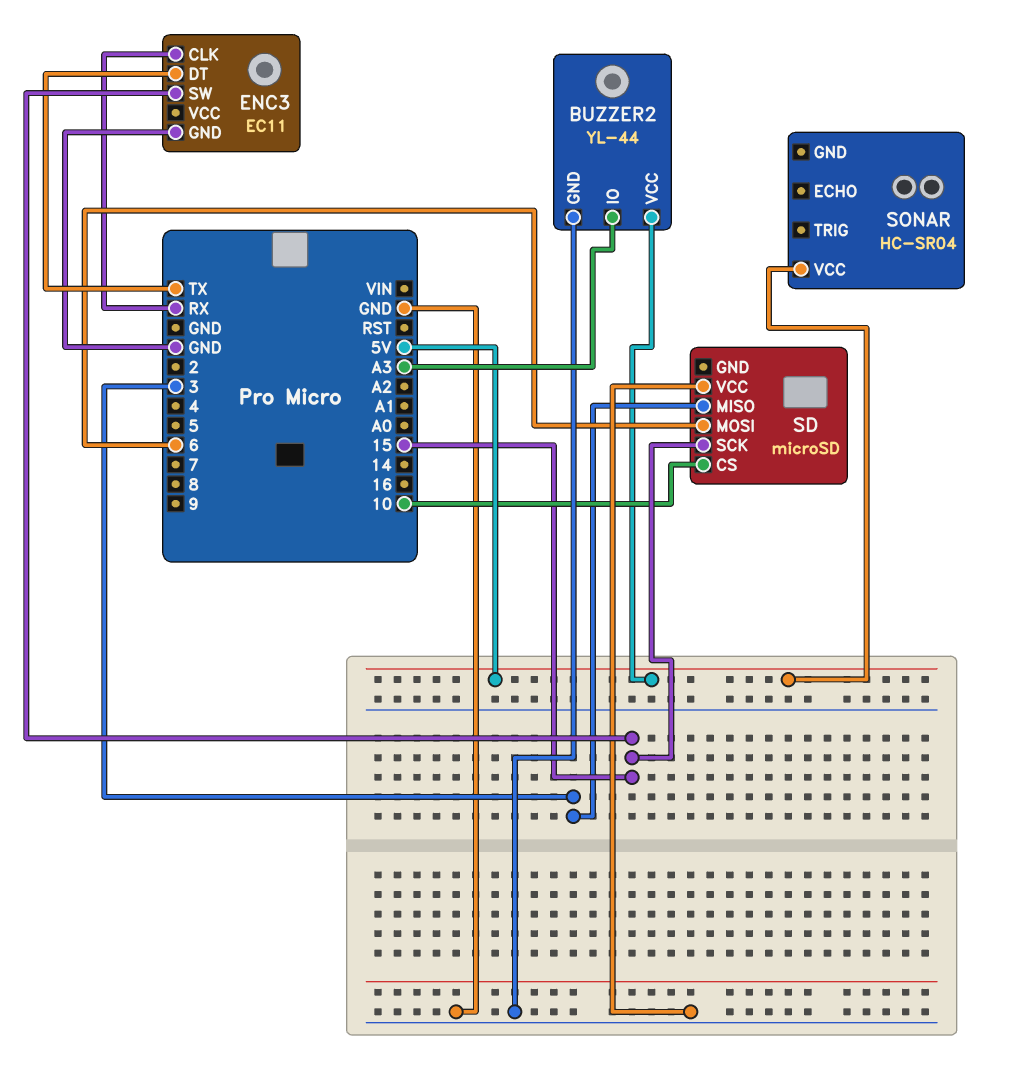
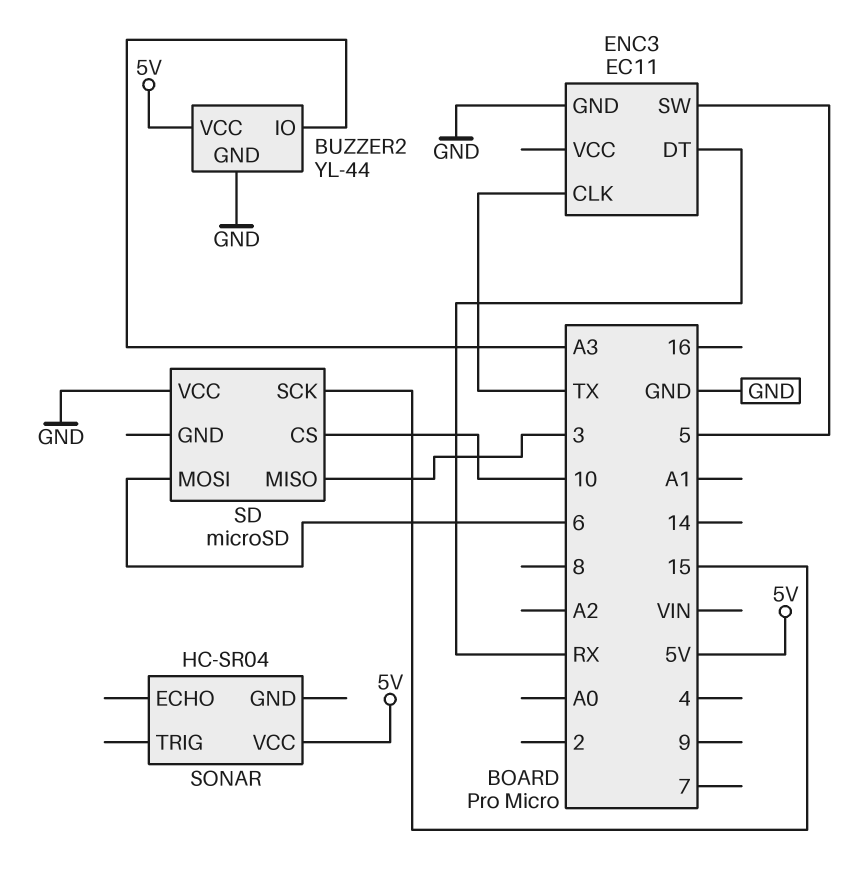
ENC3 pin CLK: RX -> TX
ENC3 pin DT: TX -> RX
ENC3 pin SW: 15 -> 5

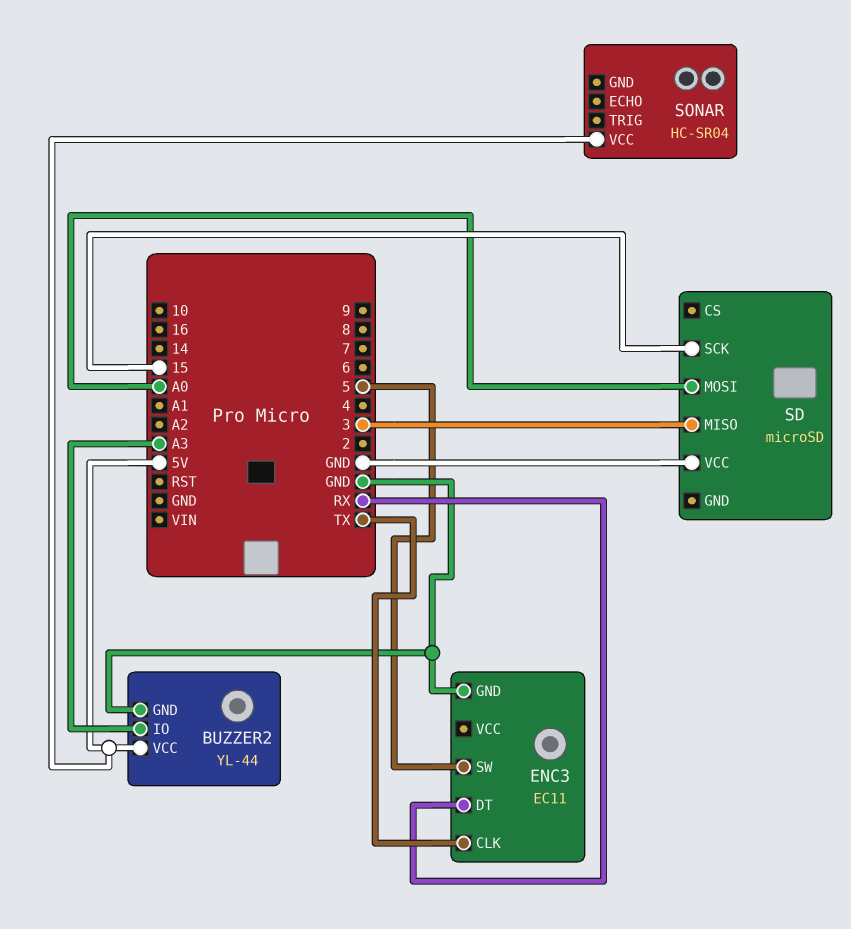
SD pin CS: 10 -> none
SD pin MOSI: 6 -> A0

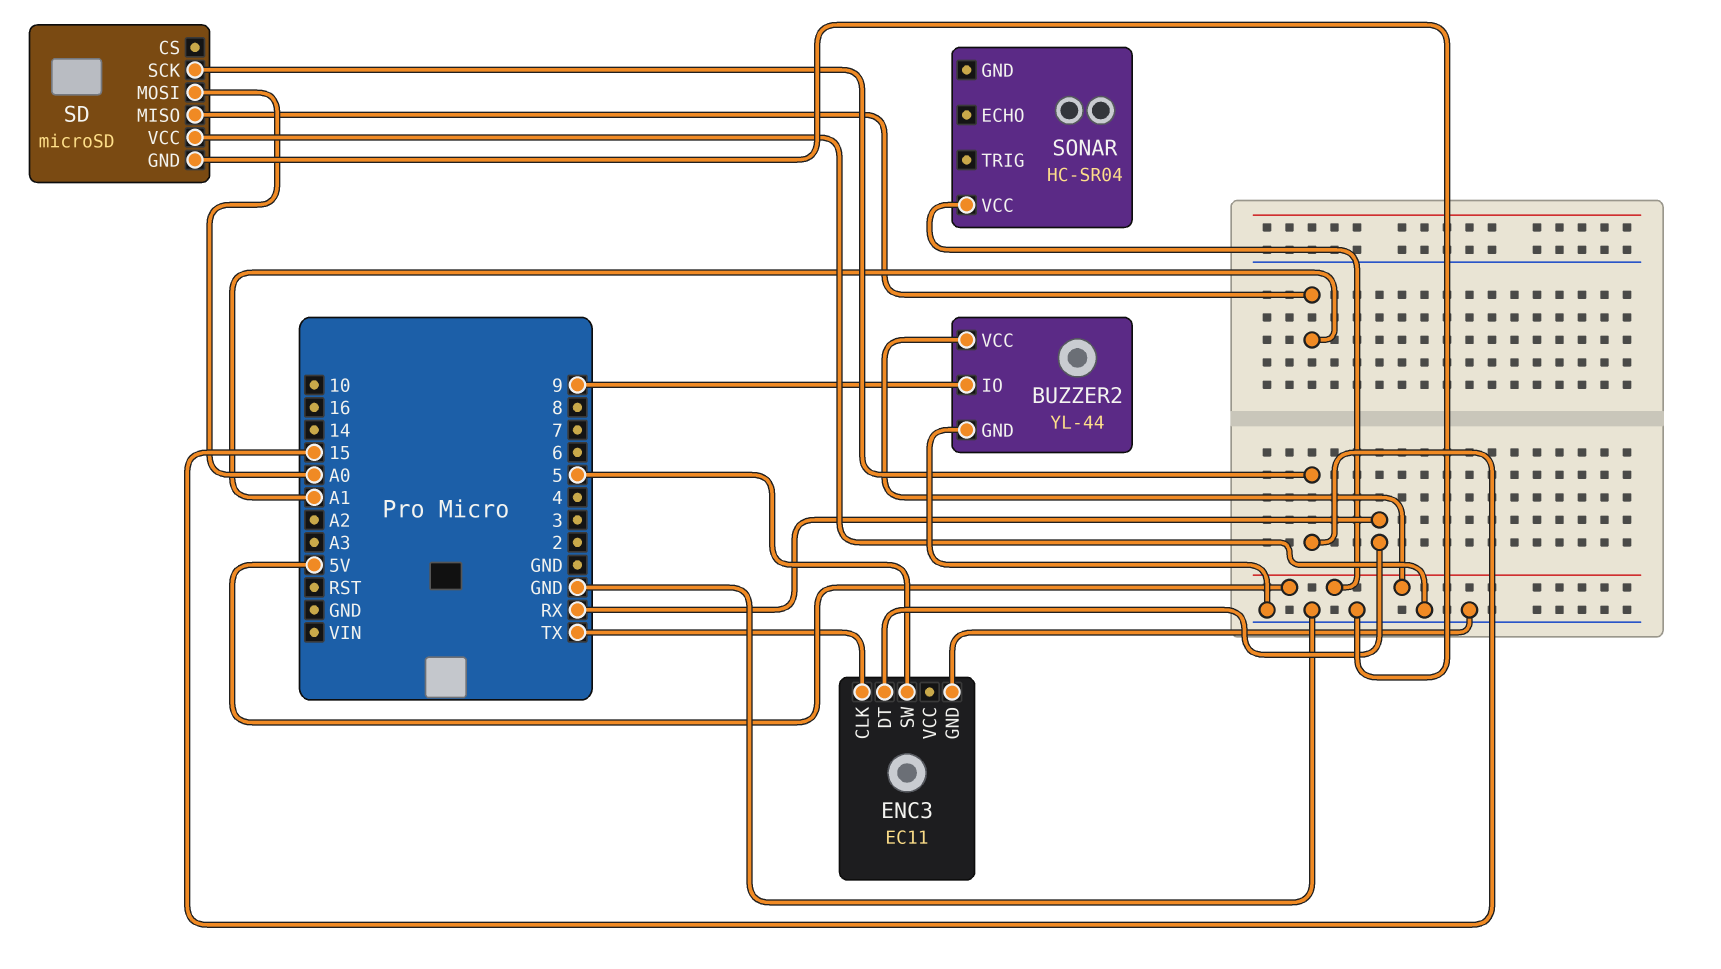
BUZZER2 pin IO: A3 -> 9
SD pin GND: none -> GND
SD pin MISO: 3 -> A1

